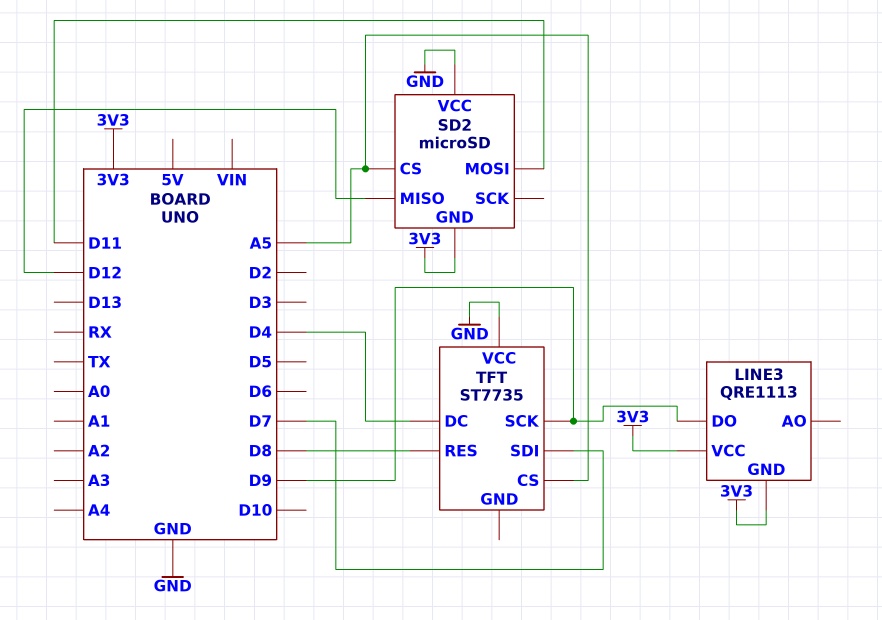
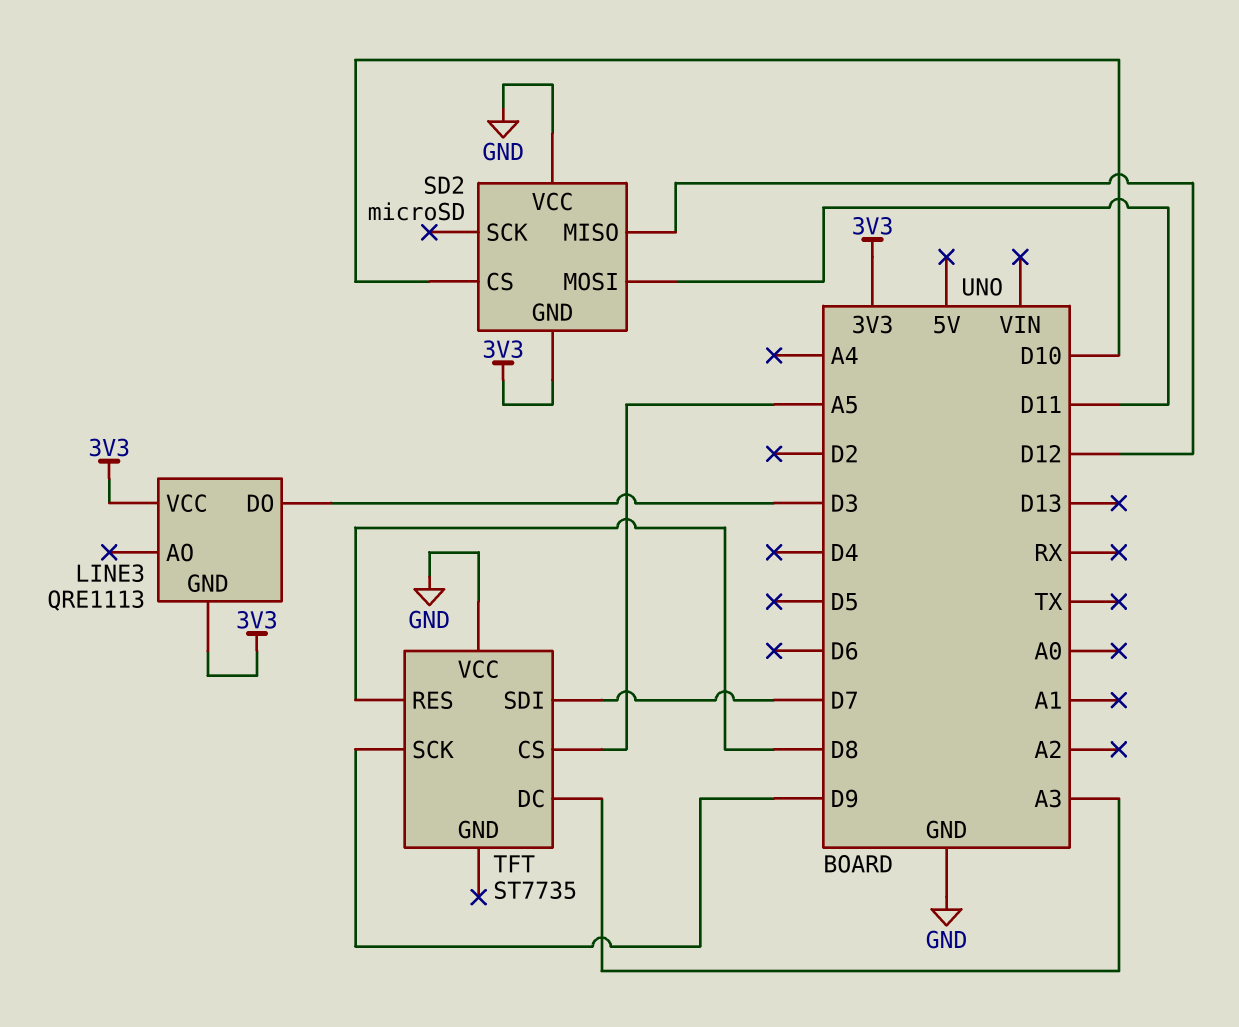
LINE3 pin DO: D9 -> D3
SD2 pin CS: A5 -> D10
TFT pin DC: D4 -> A3

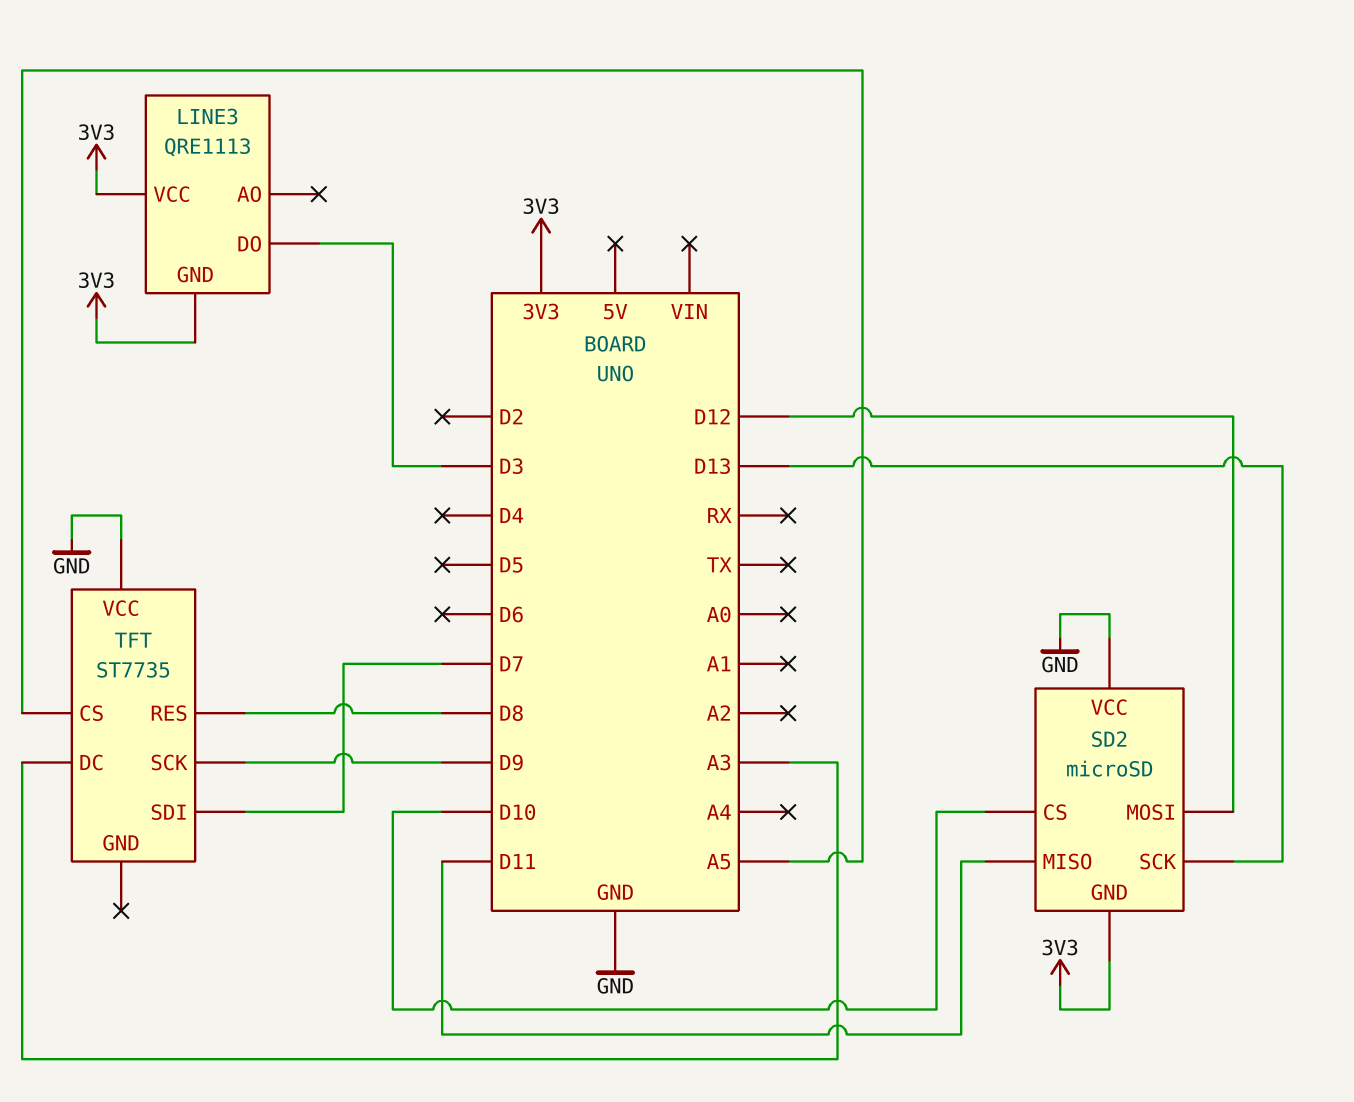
SD2 pin MISO: D12 -> D11
SD2 pin MOSI: D11 -> D12
SD2 pin SCK: none -> D13

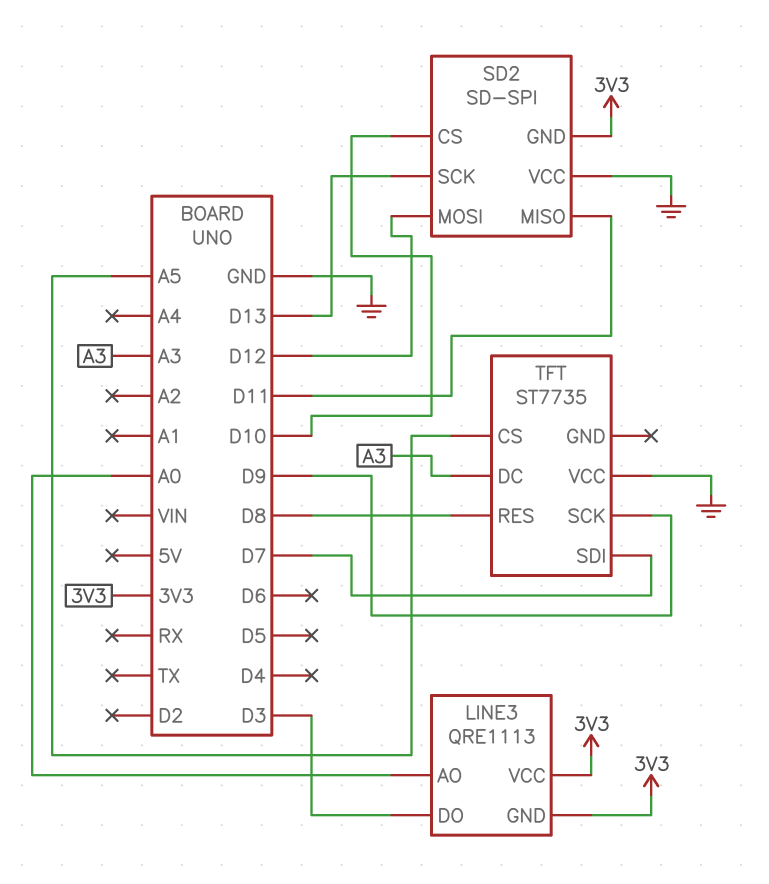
LINE3 pin AO: none -> A0
SD2: microSD -> SD-SPI

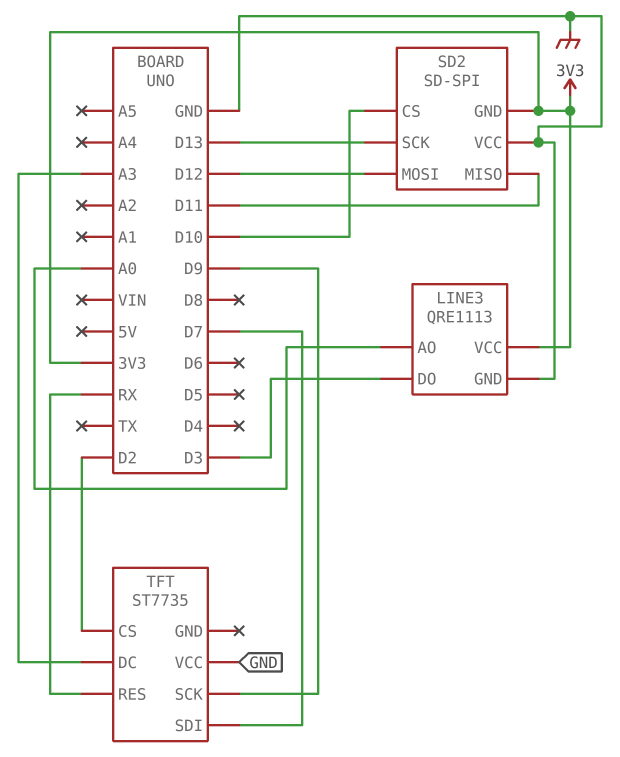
LINE3 pin GND: 3V3 -> GND
TFT pin CS: A5 -> D2
TFT pin RES: D8 -> RX

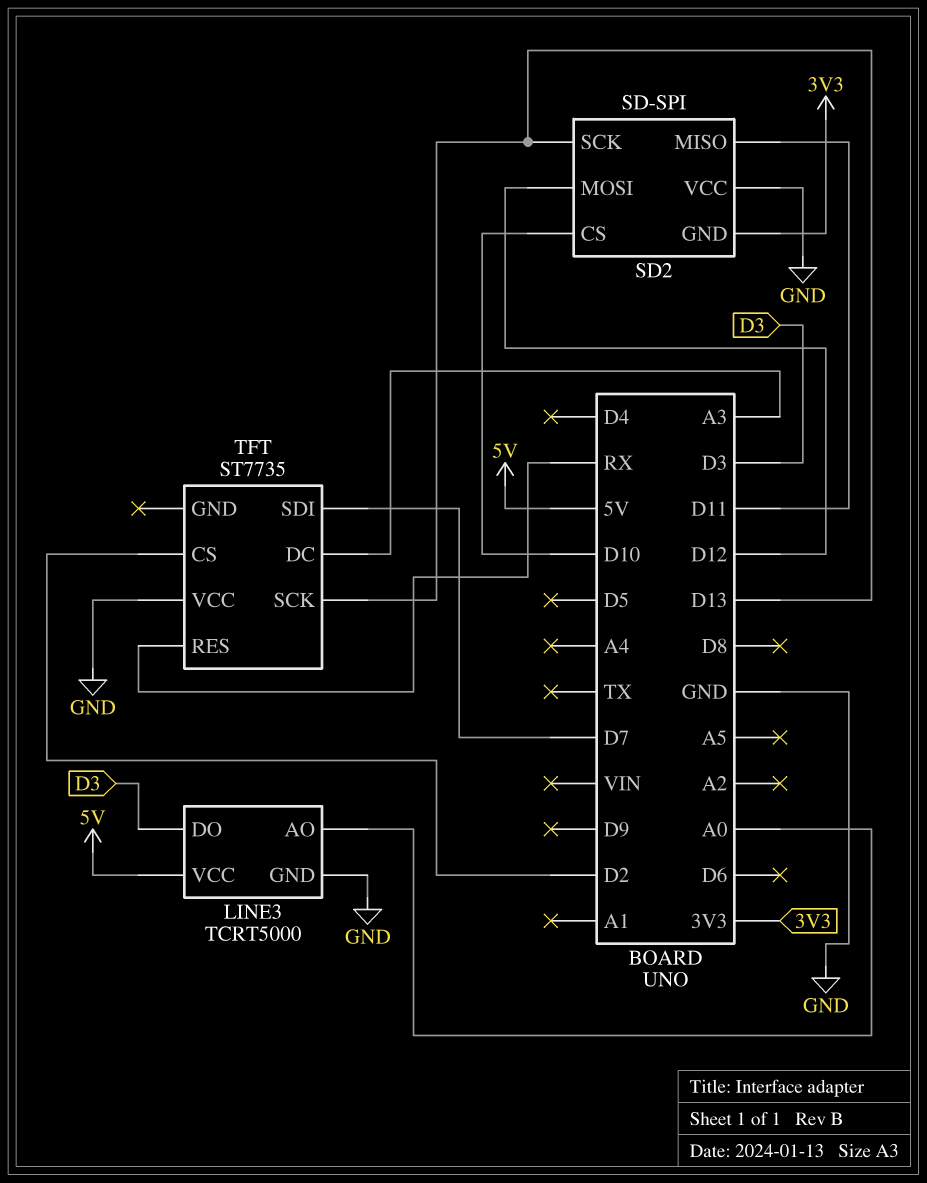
LINE3: QRE1113 -> TCRT5000
LINE3 pin VCC: 3V3 -> 5V
TFT pin SCK: D9 -> D13

